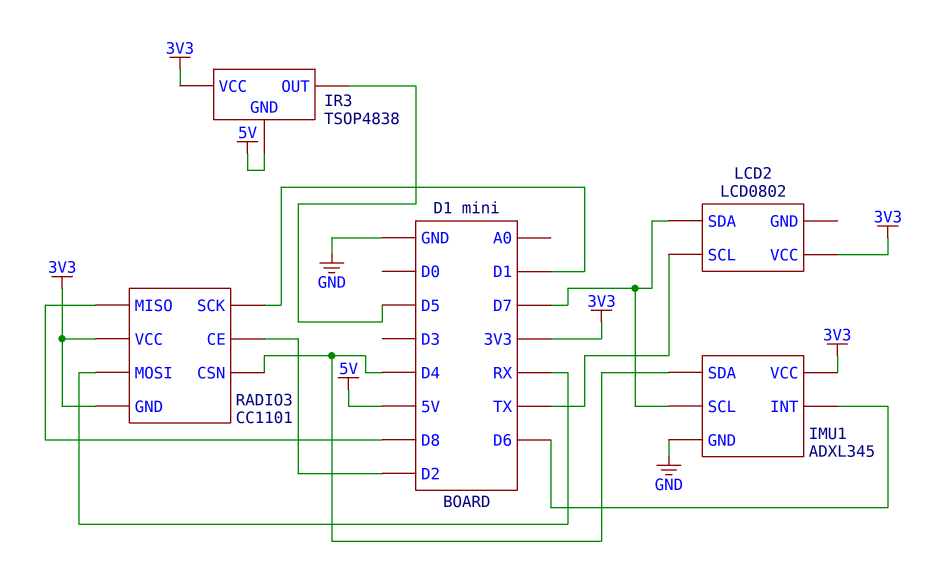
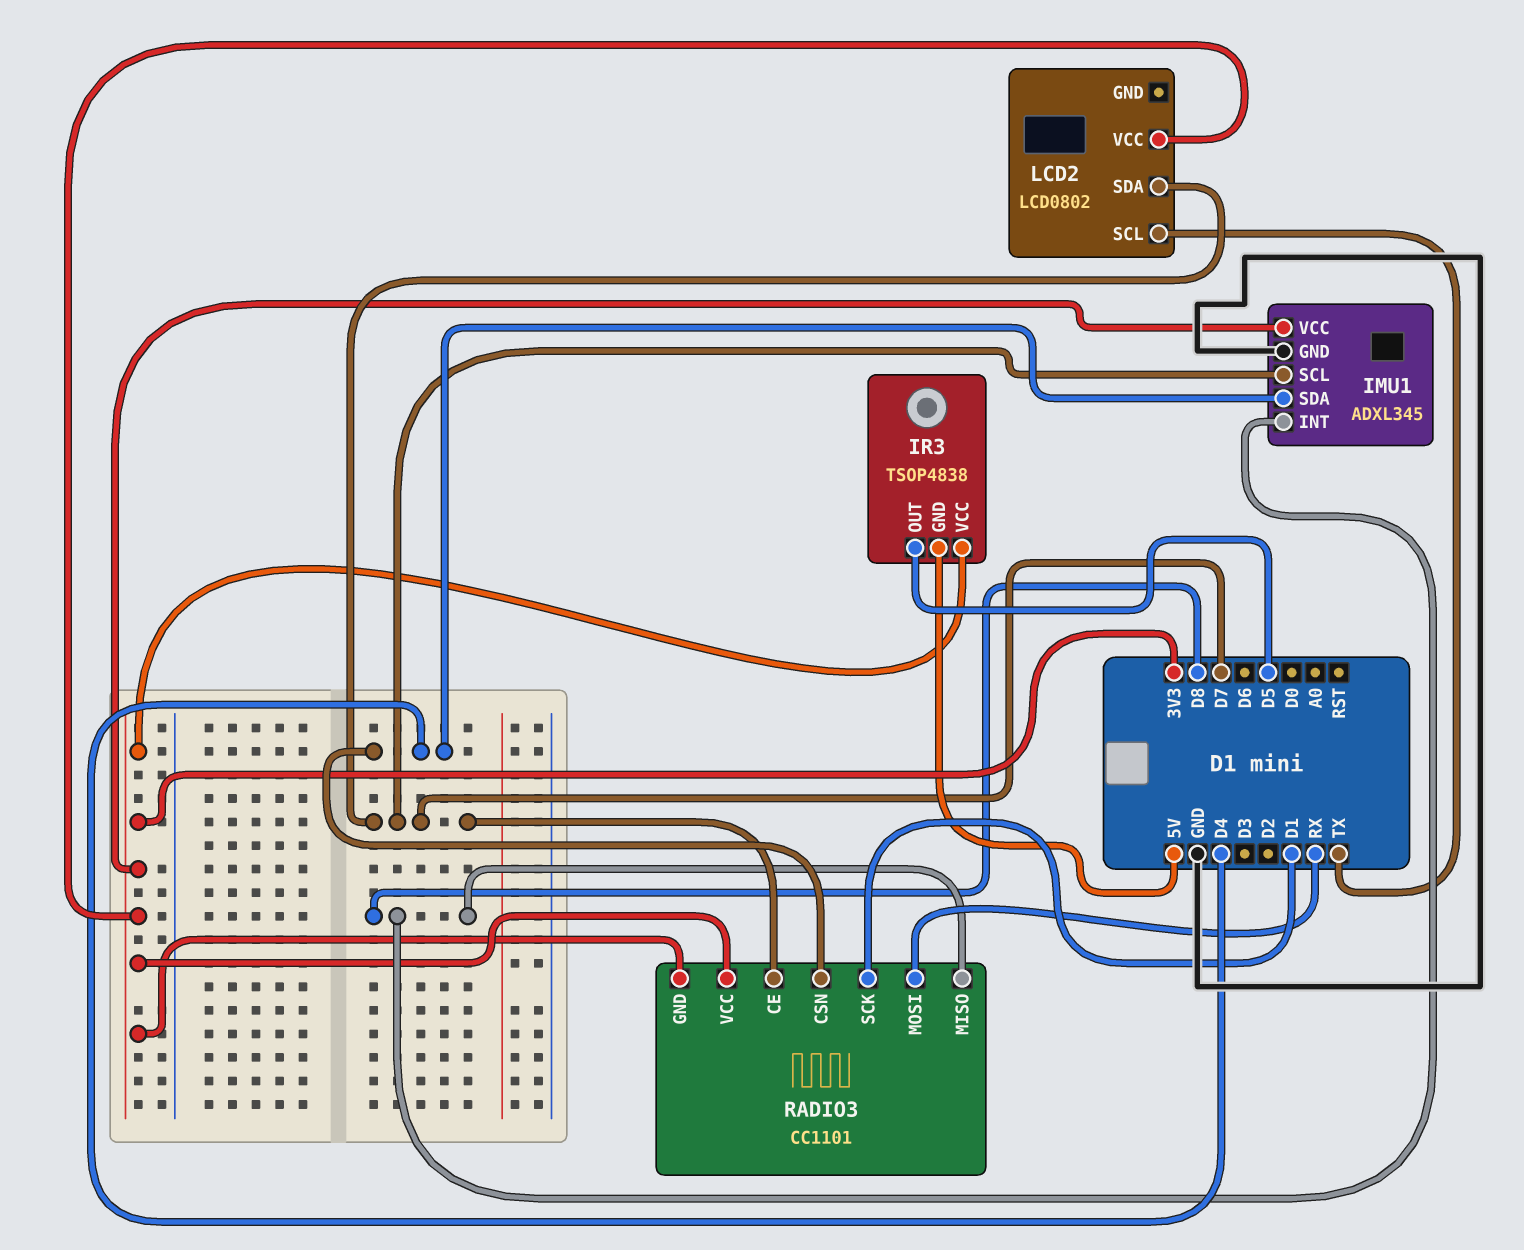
IMU1 pin INT: D6 -> D8
RADIO3 pin CE: D2 -> D7

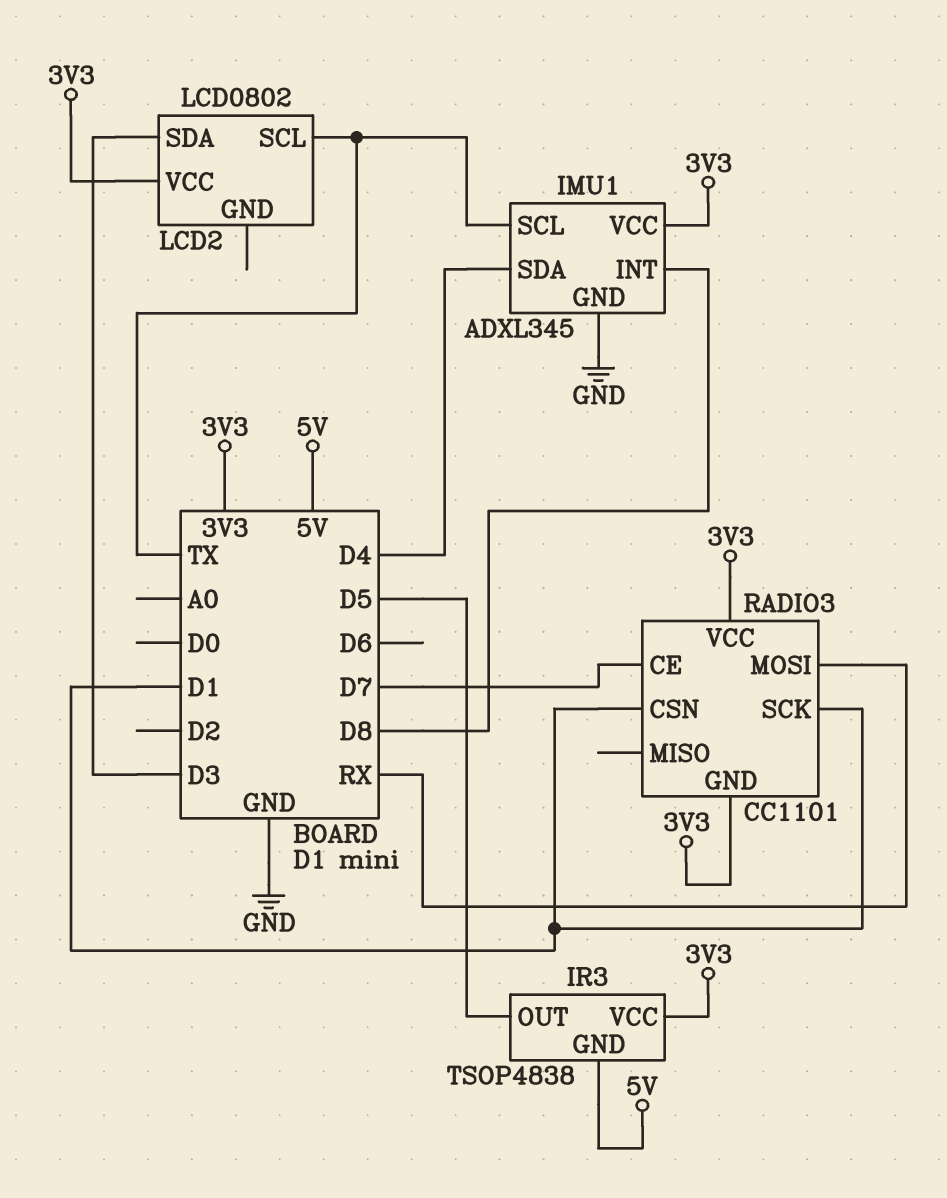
IMU1 pin SCL: D7 -> TX
LCD2 pin SDA: D7 -> D3
RADIO3 pin CSN: D4 -> D1
RADIO3 pin MISO: D8 -> none

